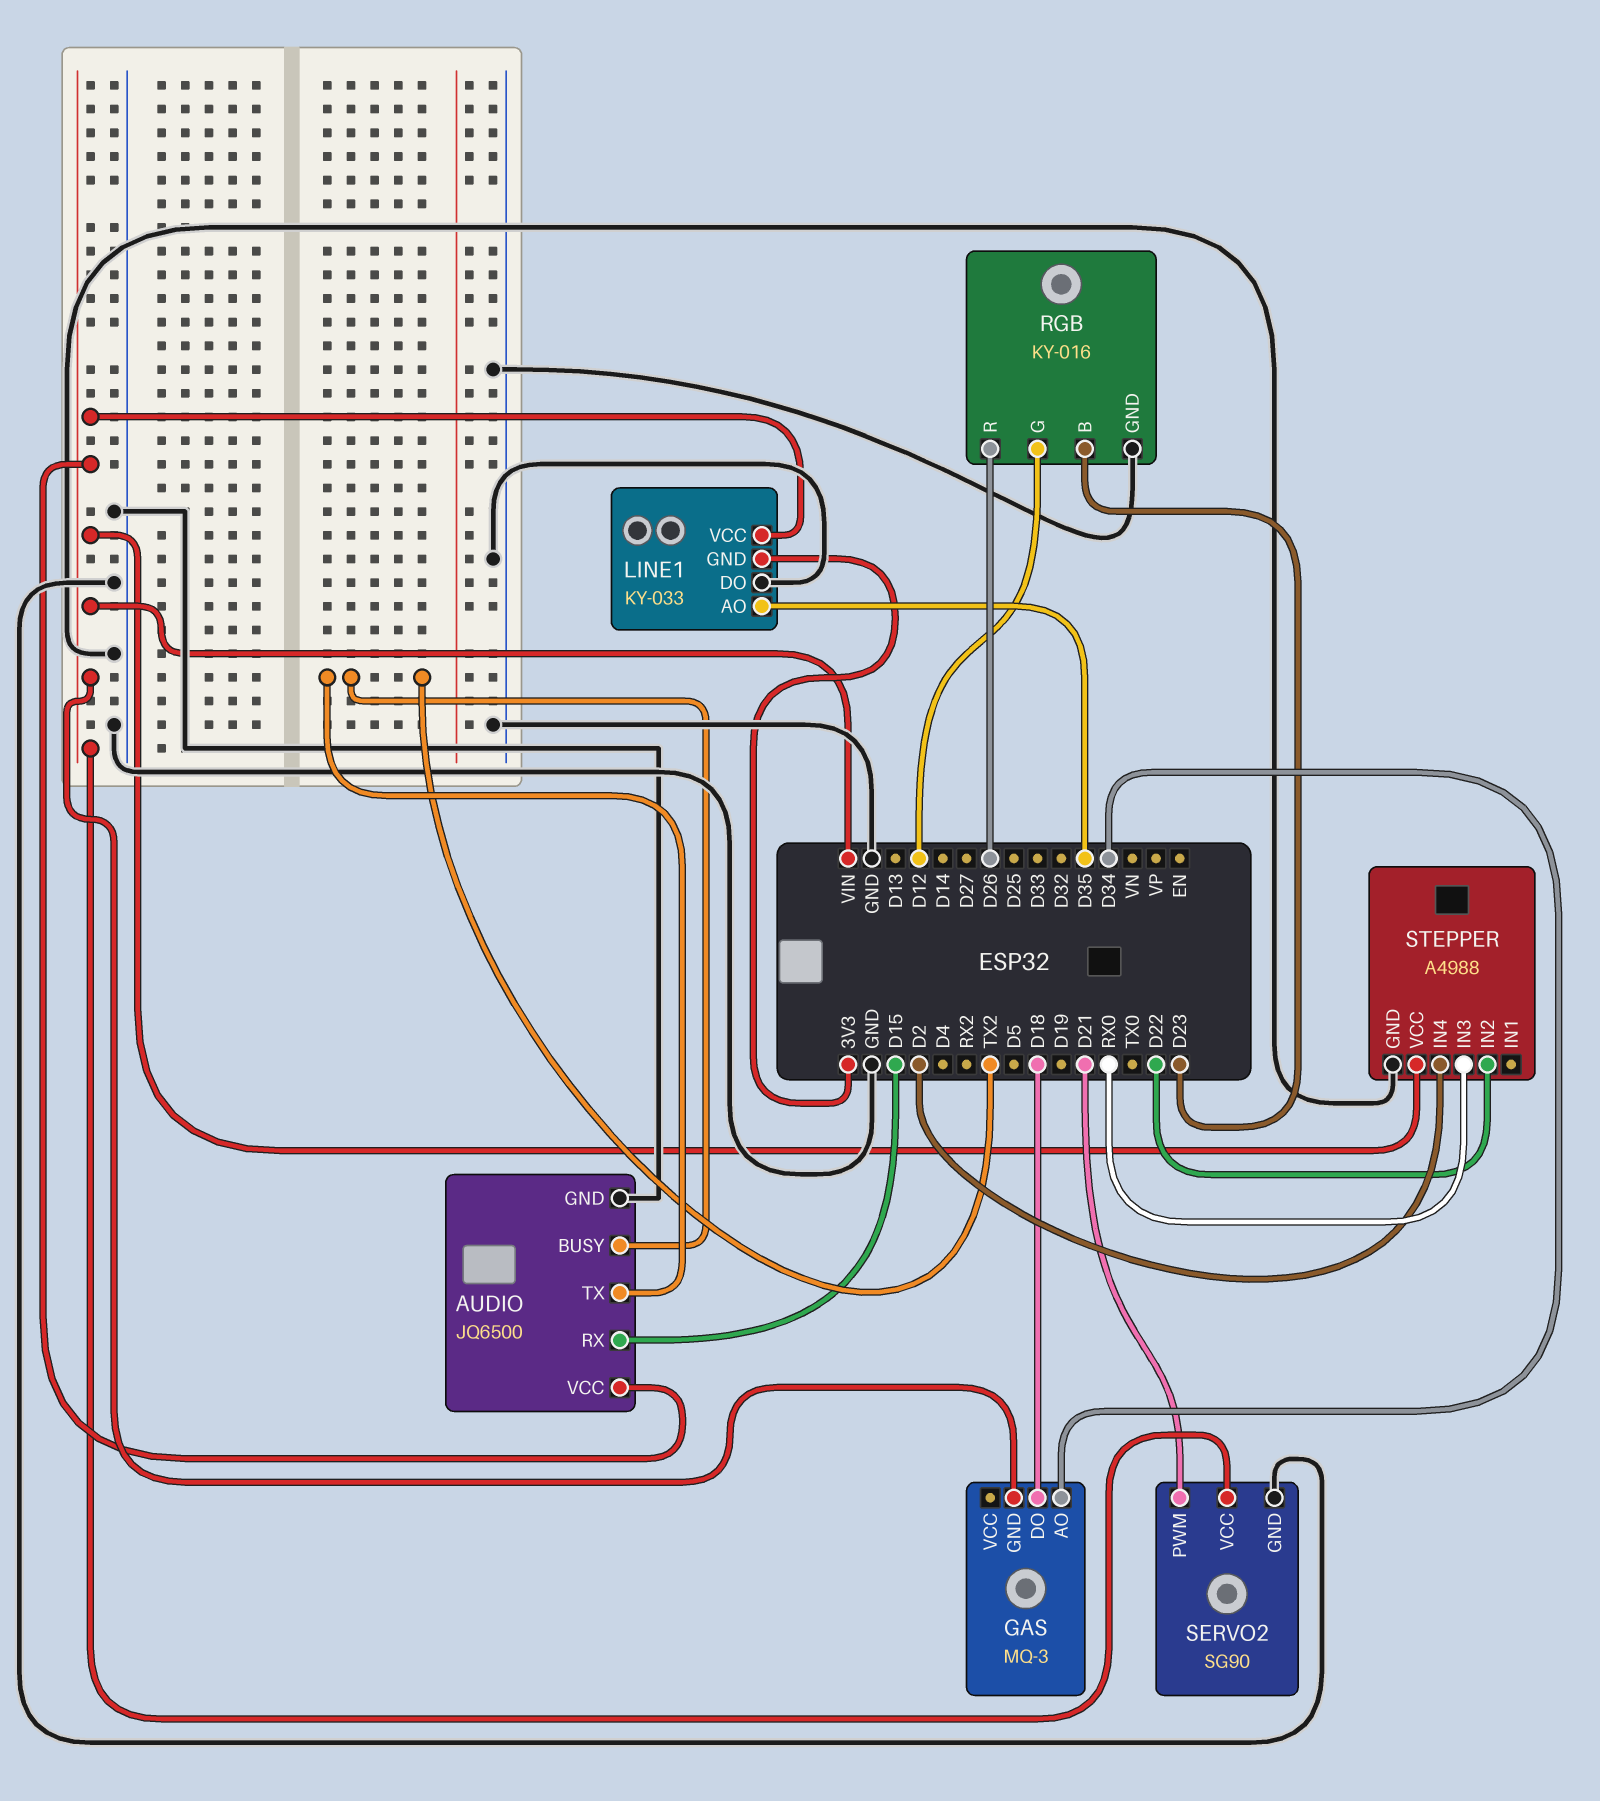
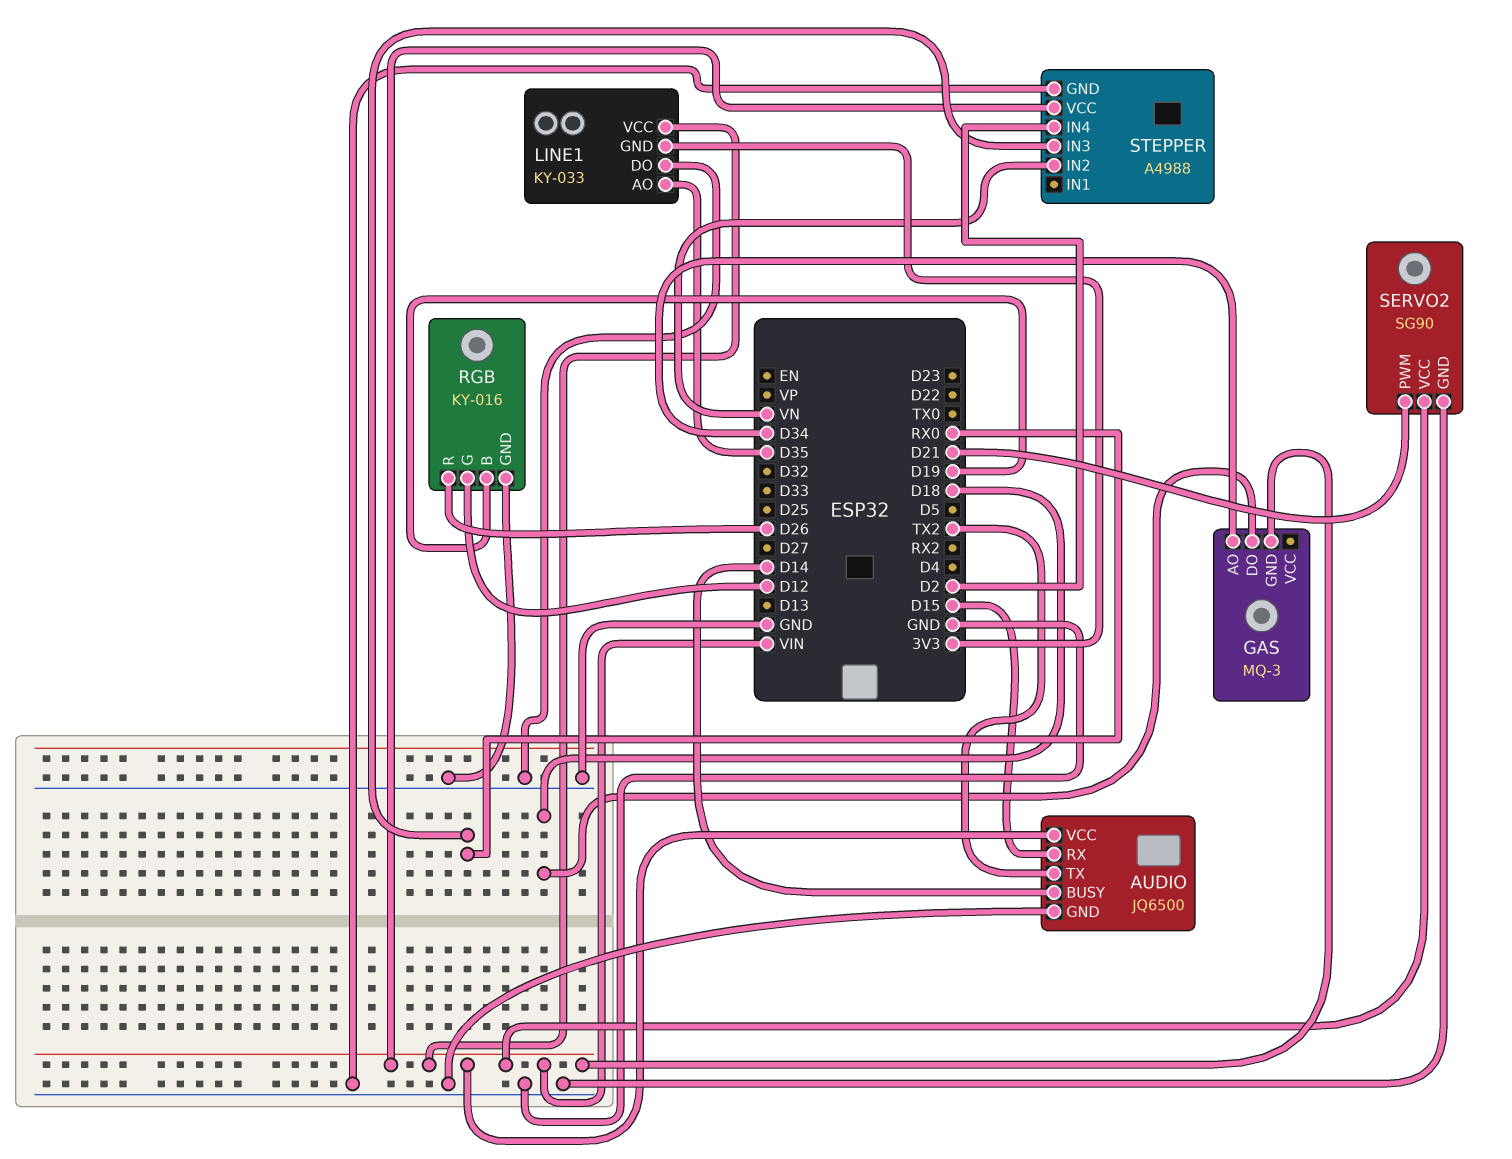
AUDIO pin BUSY: TX2 -> D14
RGB pin B: D23 -> D19
STEPPER pin IN2: D22 -> VN

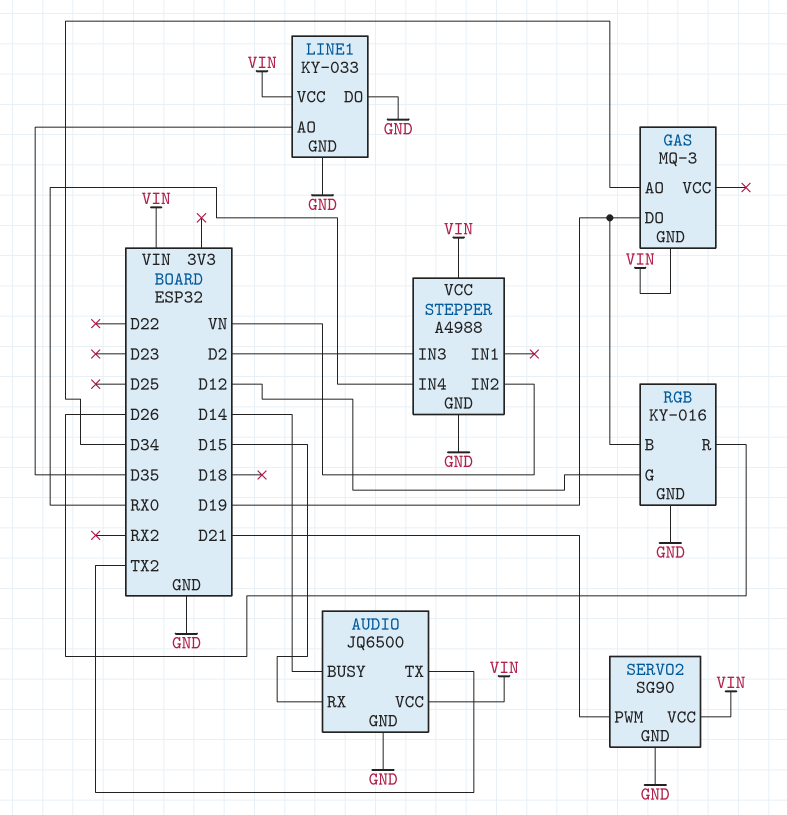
GAS pin DO: D18 -> D19
LINE1 pin GND: 3V3 -> GND
STEPPER pin IN3: RX0 -> D2
STEPPER pin IN4: D2 -> RX0

